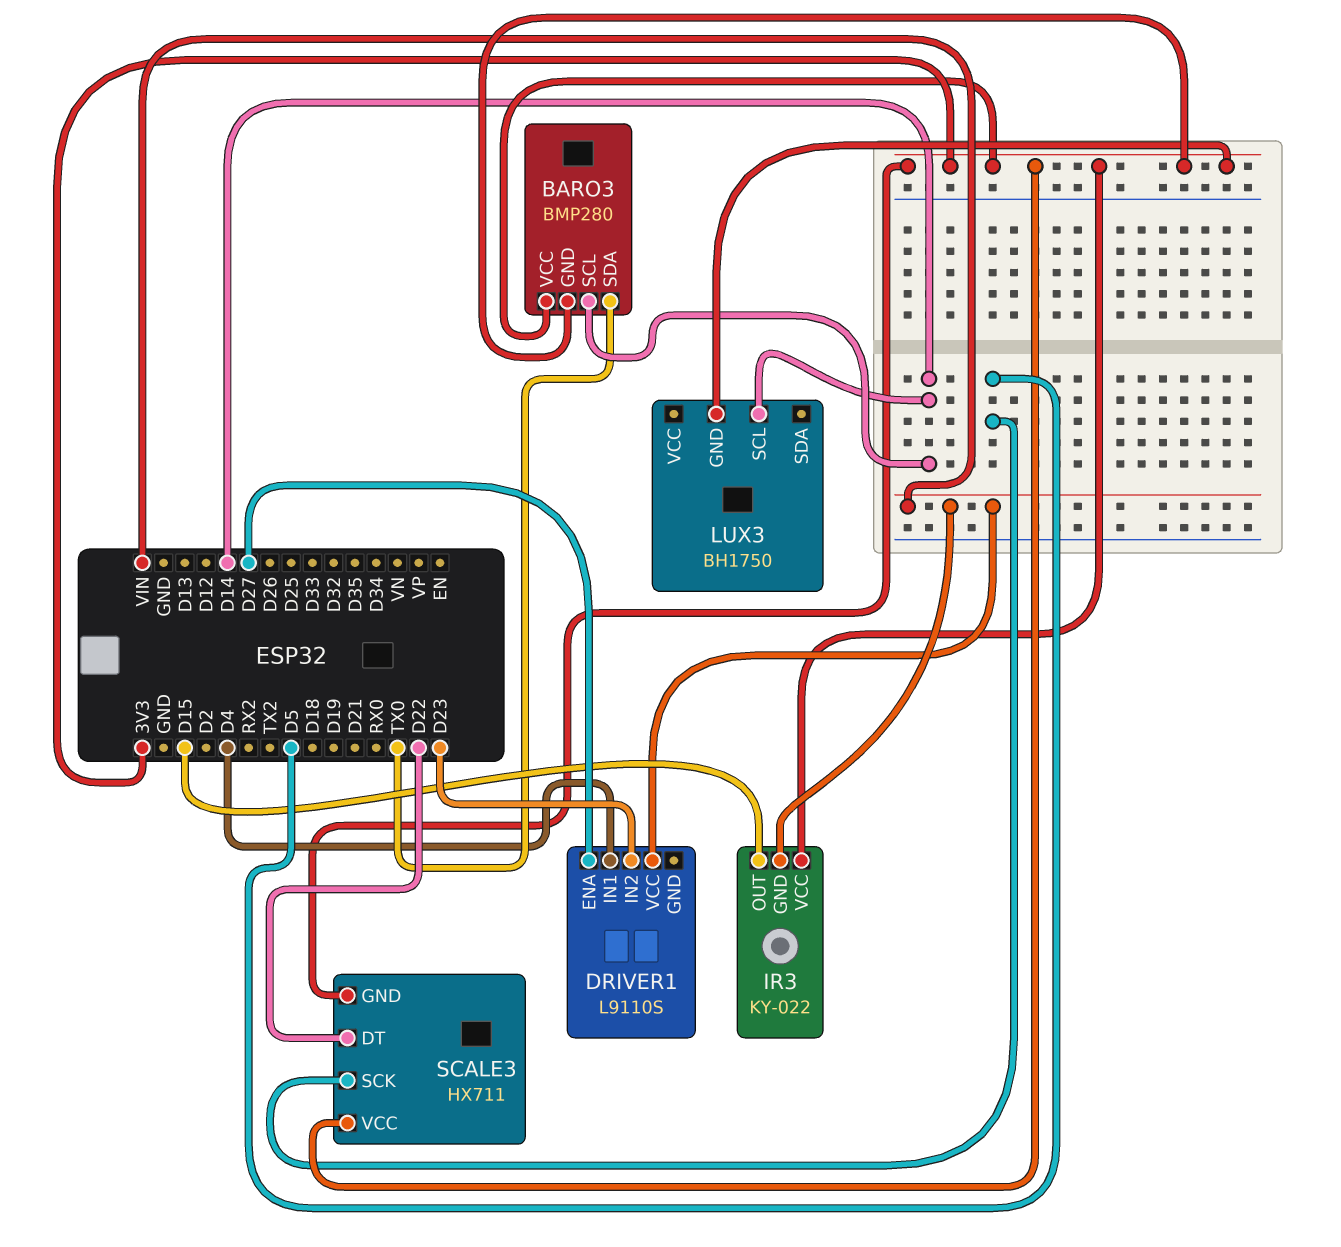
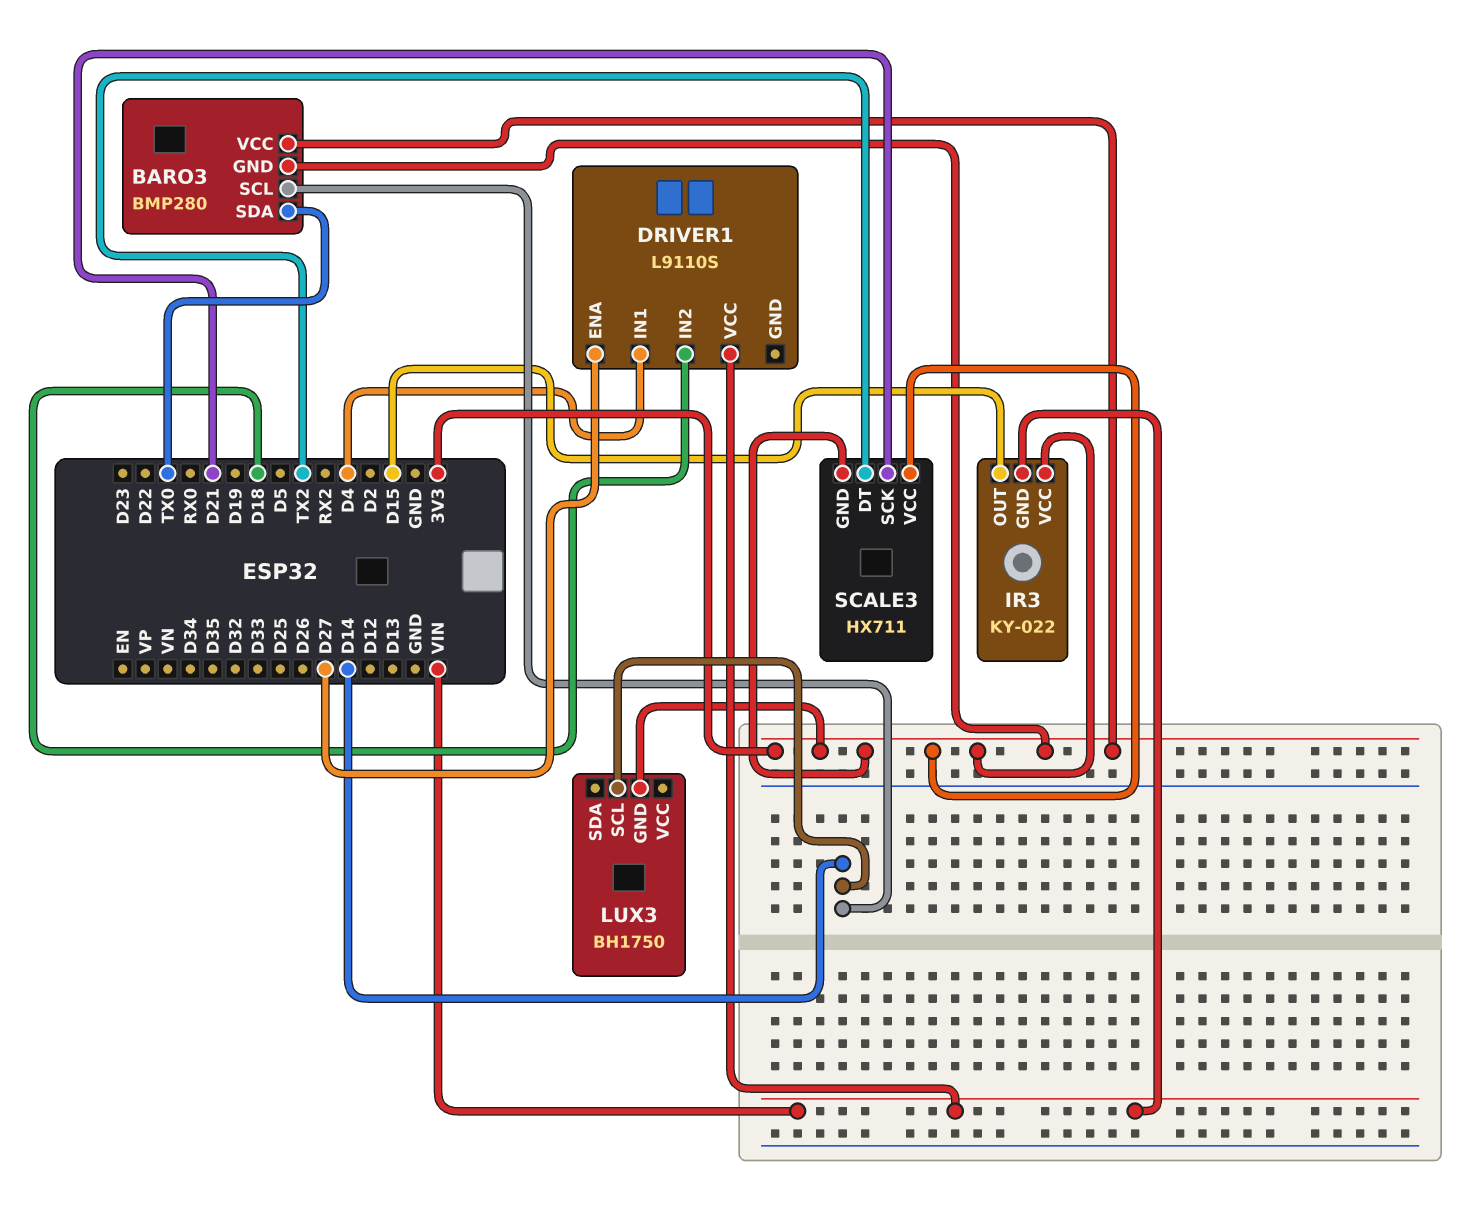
DRIVER1 pin IN2: D23 -> D18
SCALE3 pin DT: D22 -> TX2
SCALE3 pin SCK: D5 -> D21

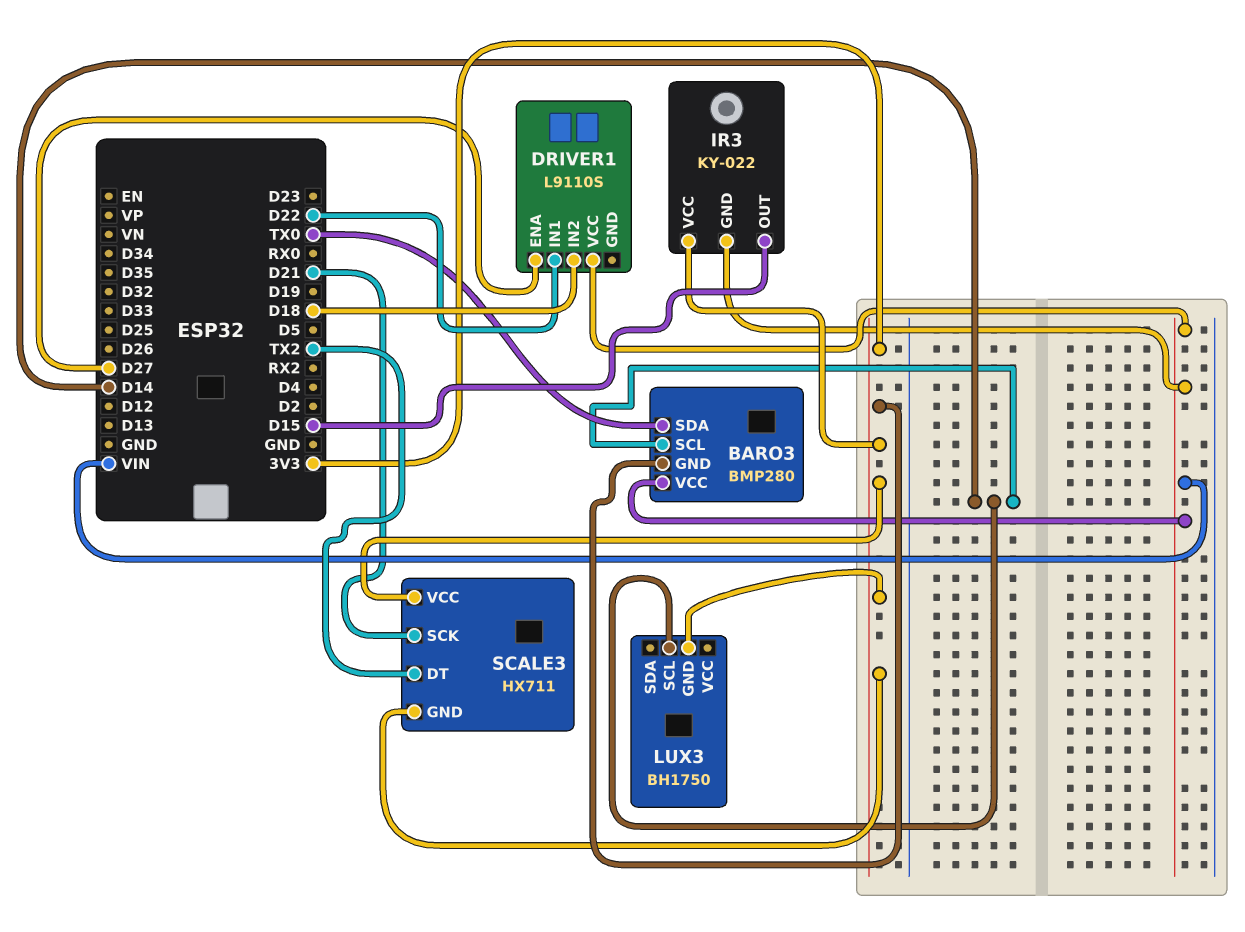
BARO3 pin VCC: 3V3 -> VIN
DRIVER1 pin IN1: D4 -> D22

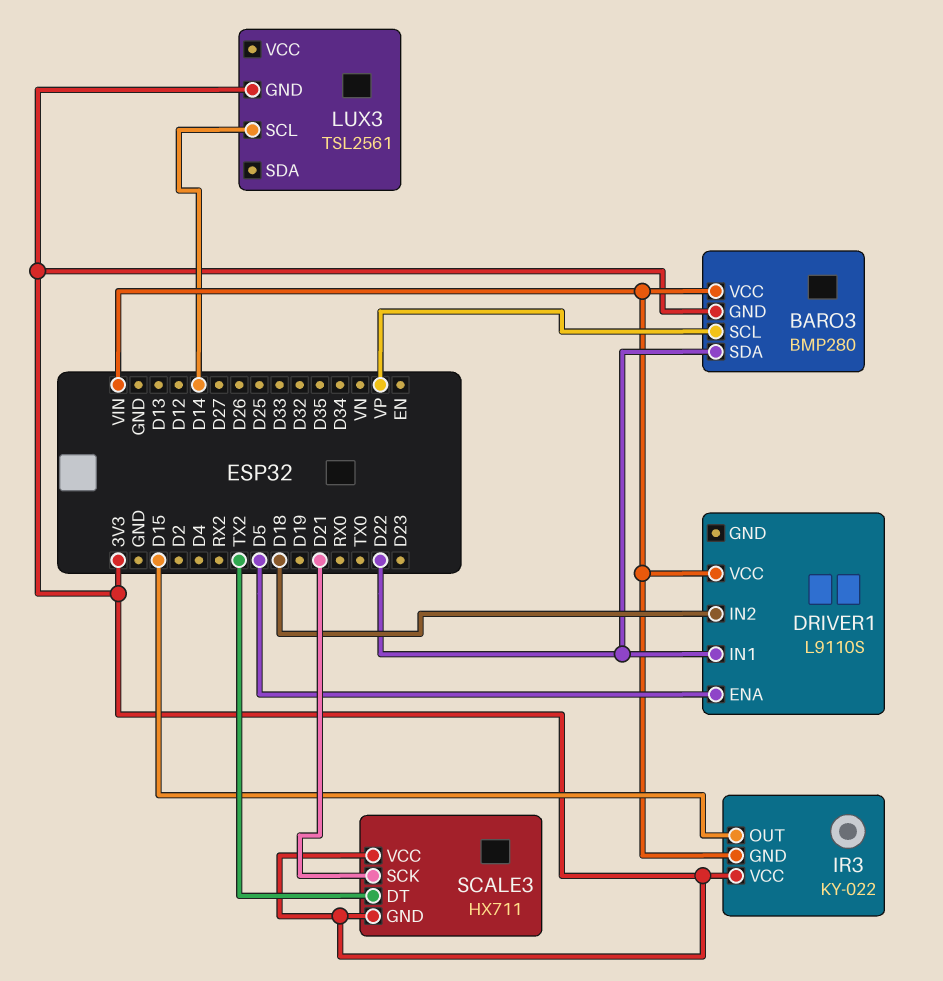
BARO3 pin SCL: D14 -> VP
BARO3 pin SDA: TX0 -> D22
DRIVER1 pin ENA: D27 -> D5
LUX3: BH1750 -> TSL2561

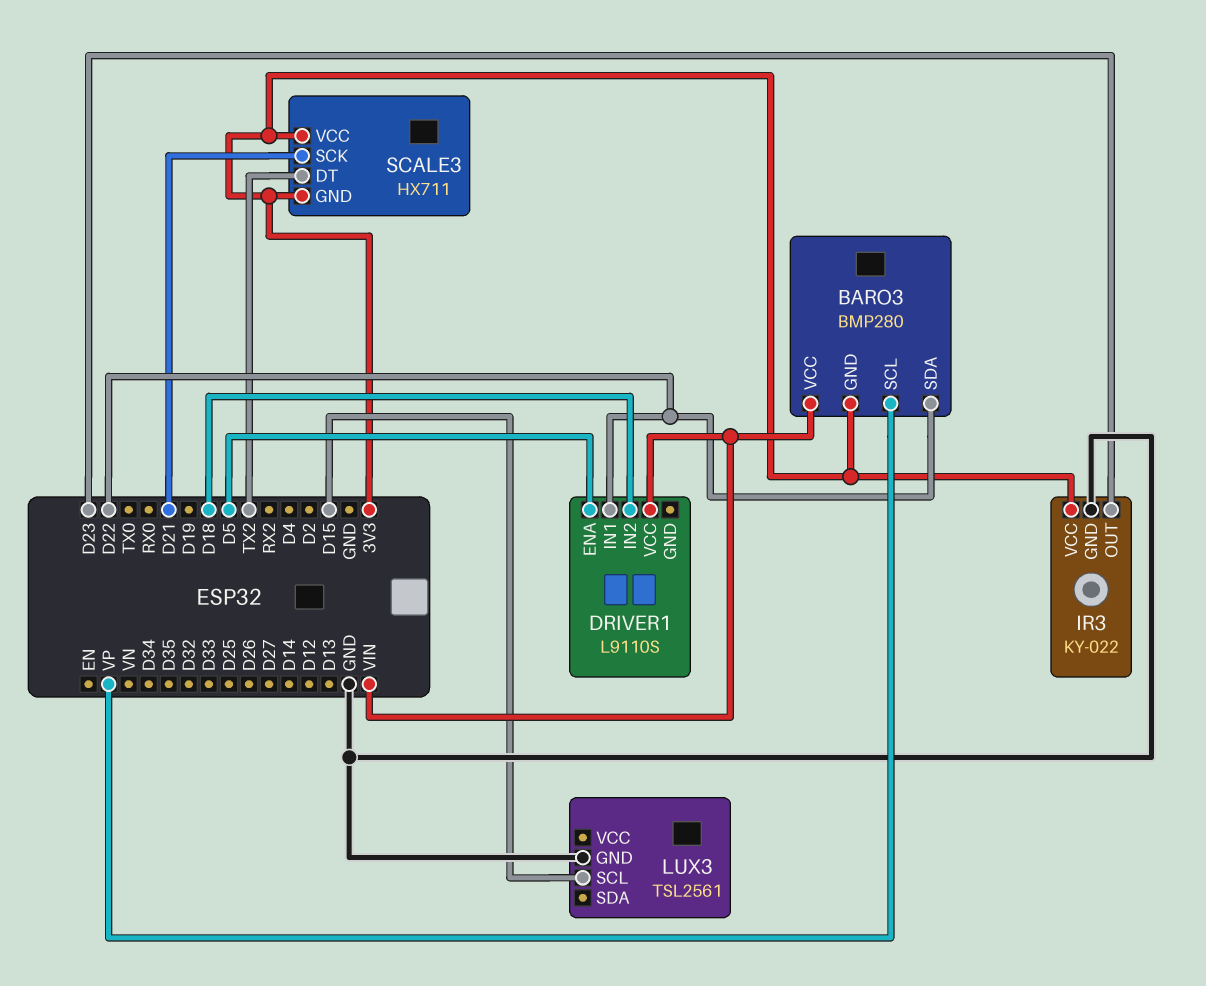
IR3 pin GND: VIN -> GND
IR3 pin OUT: D15 -> D23
LUX3 pin GND: 3V3 -> GND
LUX3 pin SCL: D14 -> D15

